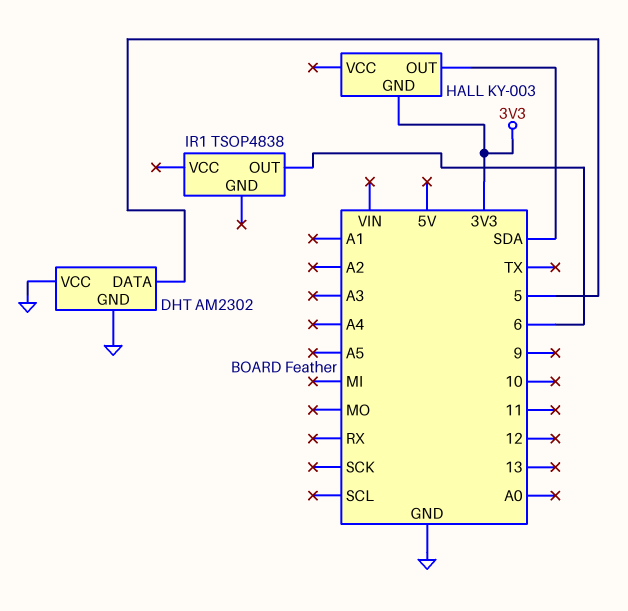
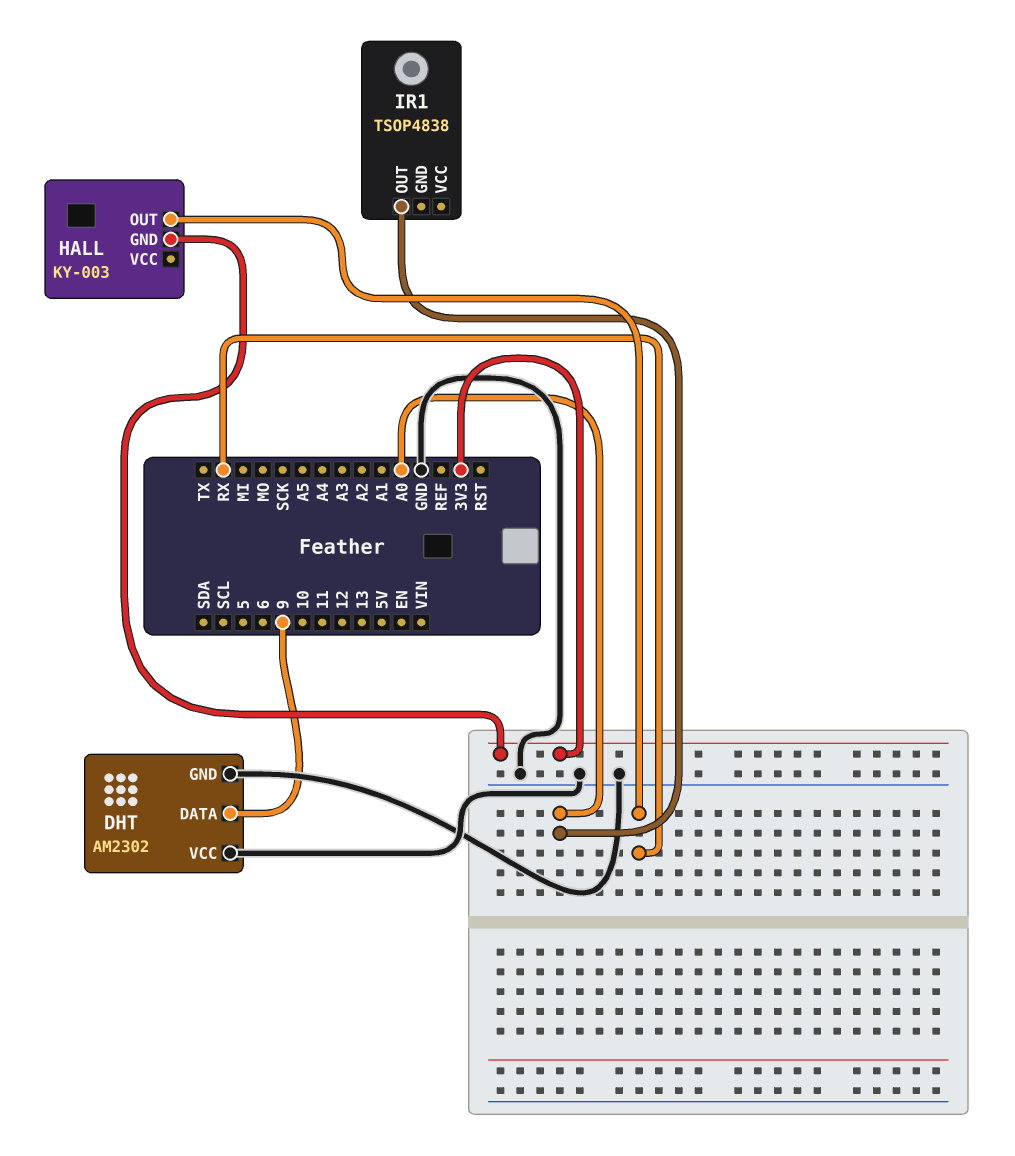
DHT pin DATA: 5 -> 9
HALL pin OUT: SDA -> RX
IR1 pin OUT: 6 -> A0

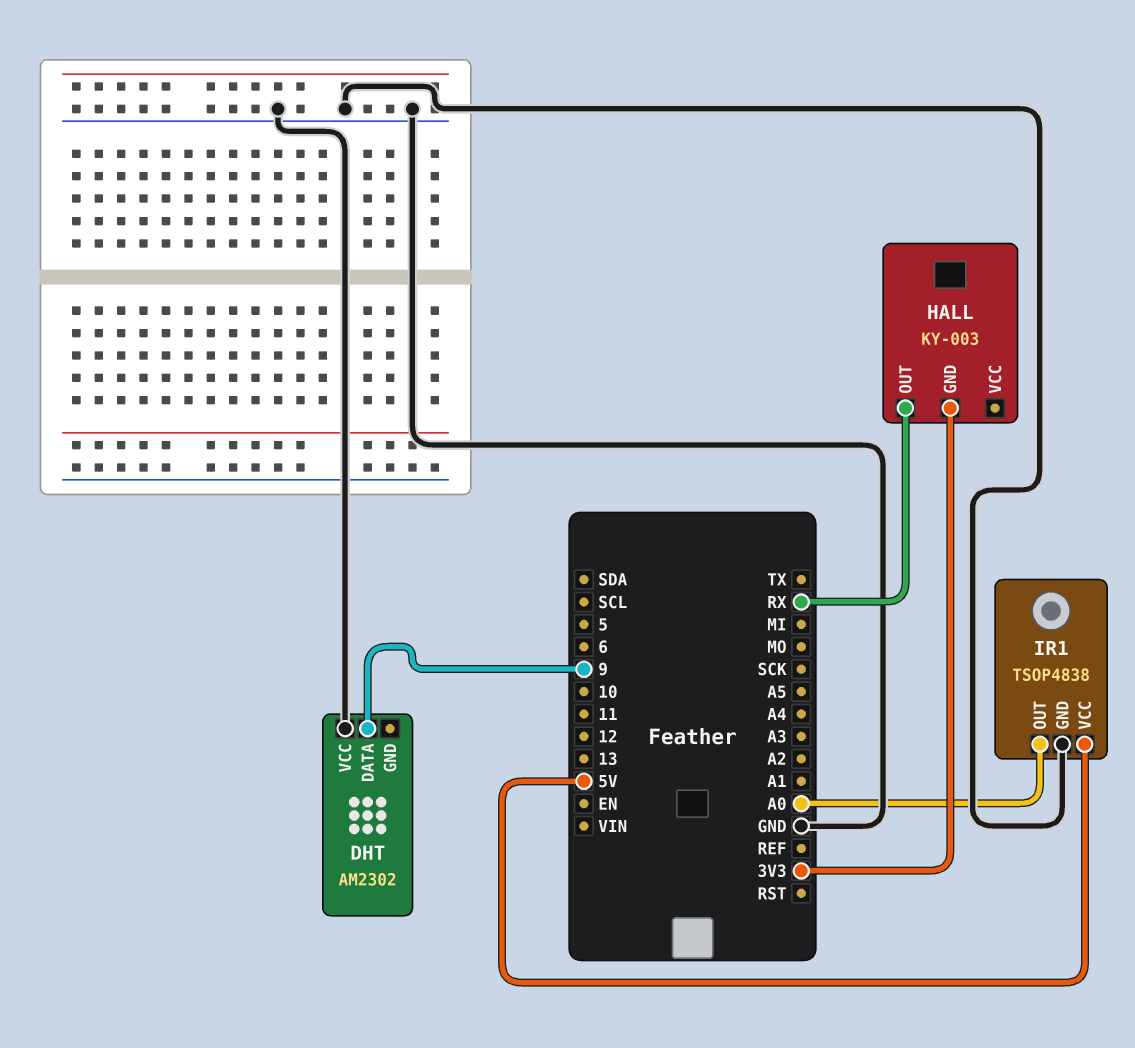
DHT pin GND: GND -> none
IR1 pin GND: none -> GND
IR1 pin VCC: none -> 5V

